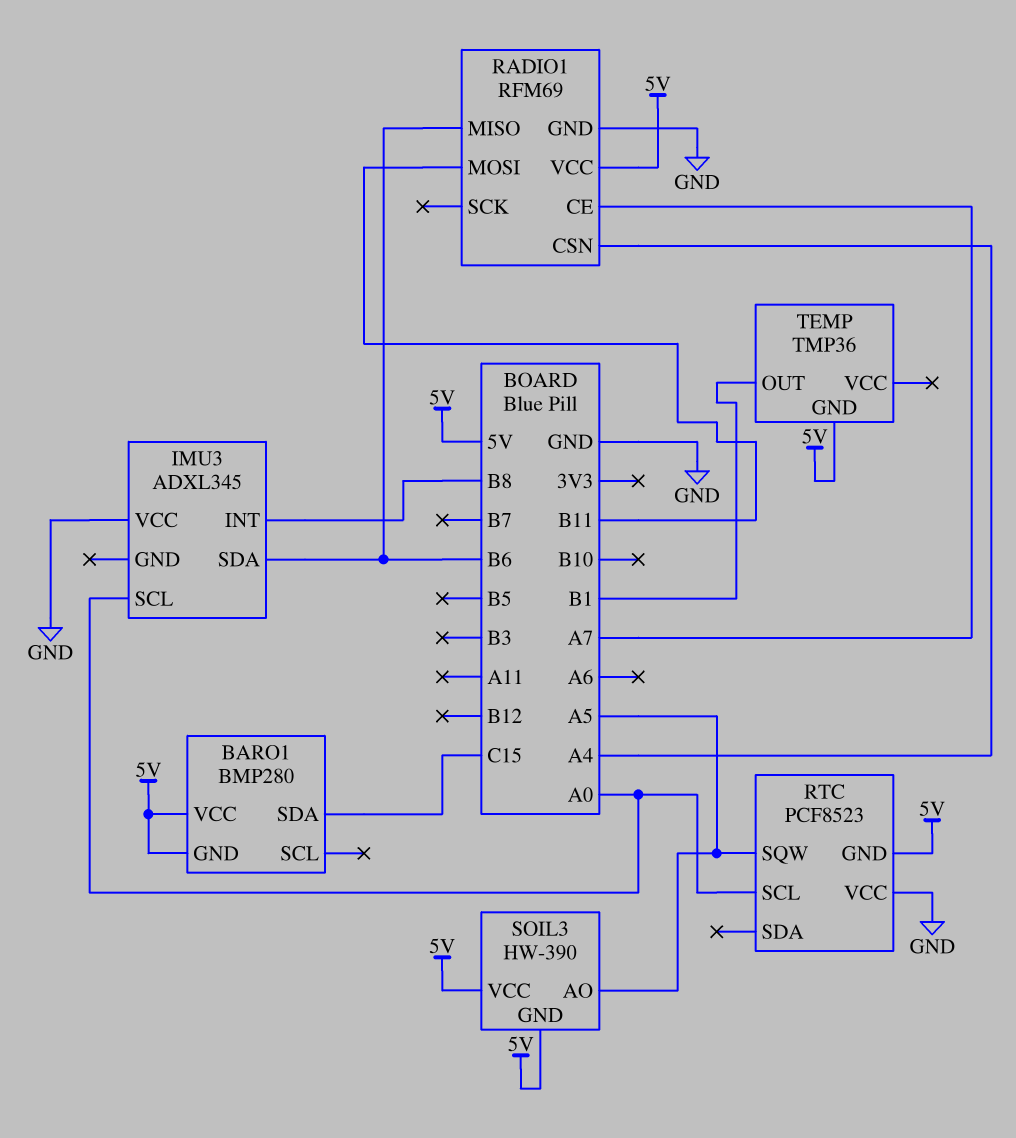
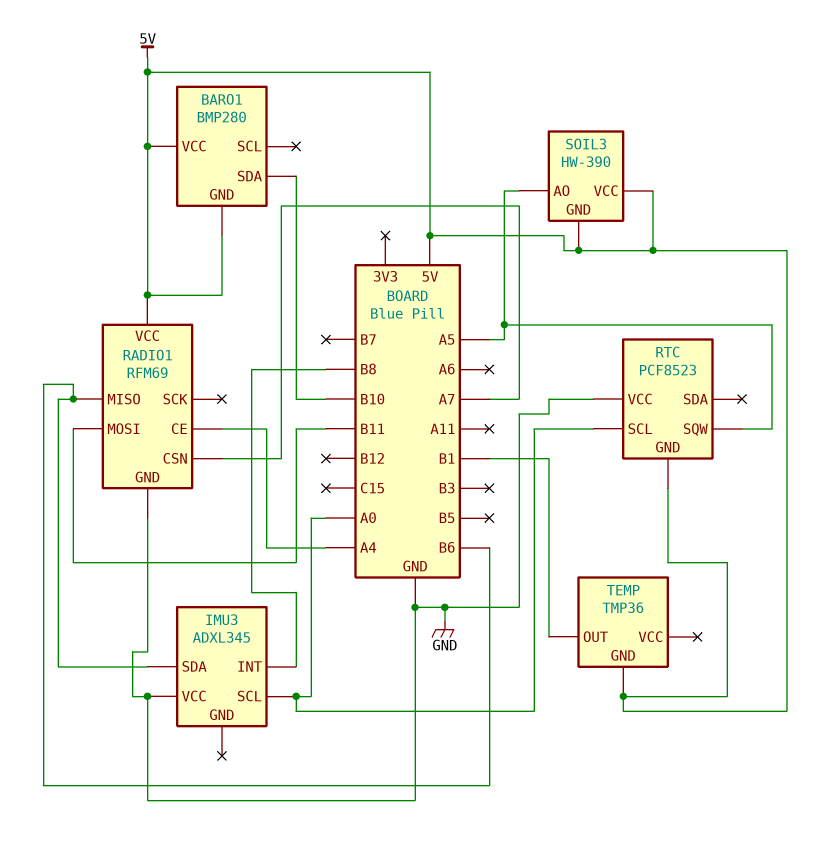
BARO1 pin SDA: C15 -> B10
RADIO1 pin CE: A7 -> A4
RADIO1 pin CSN: A4 -> A7

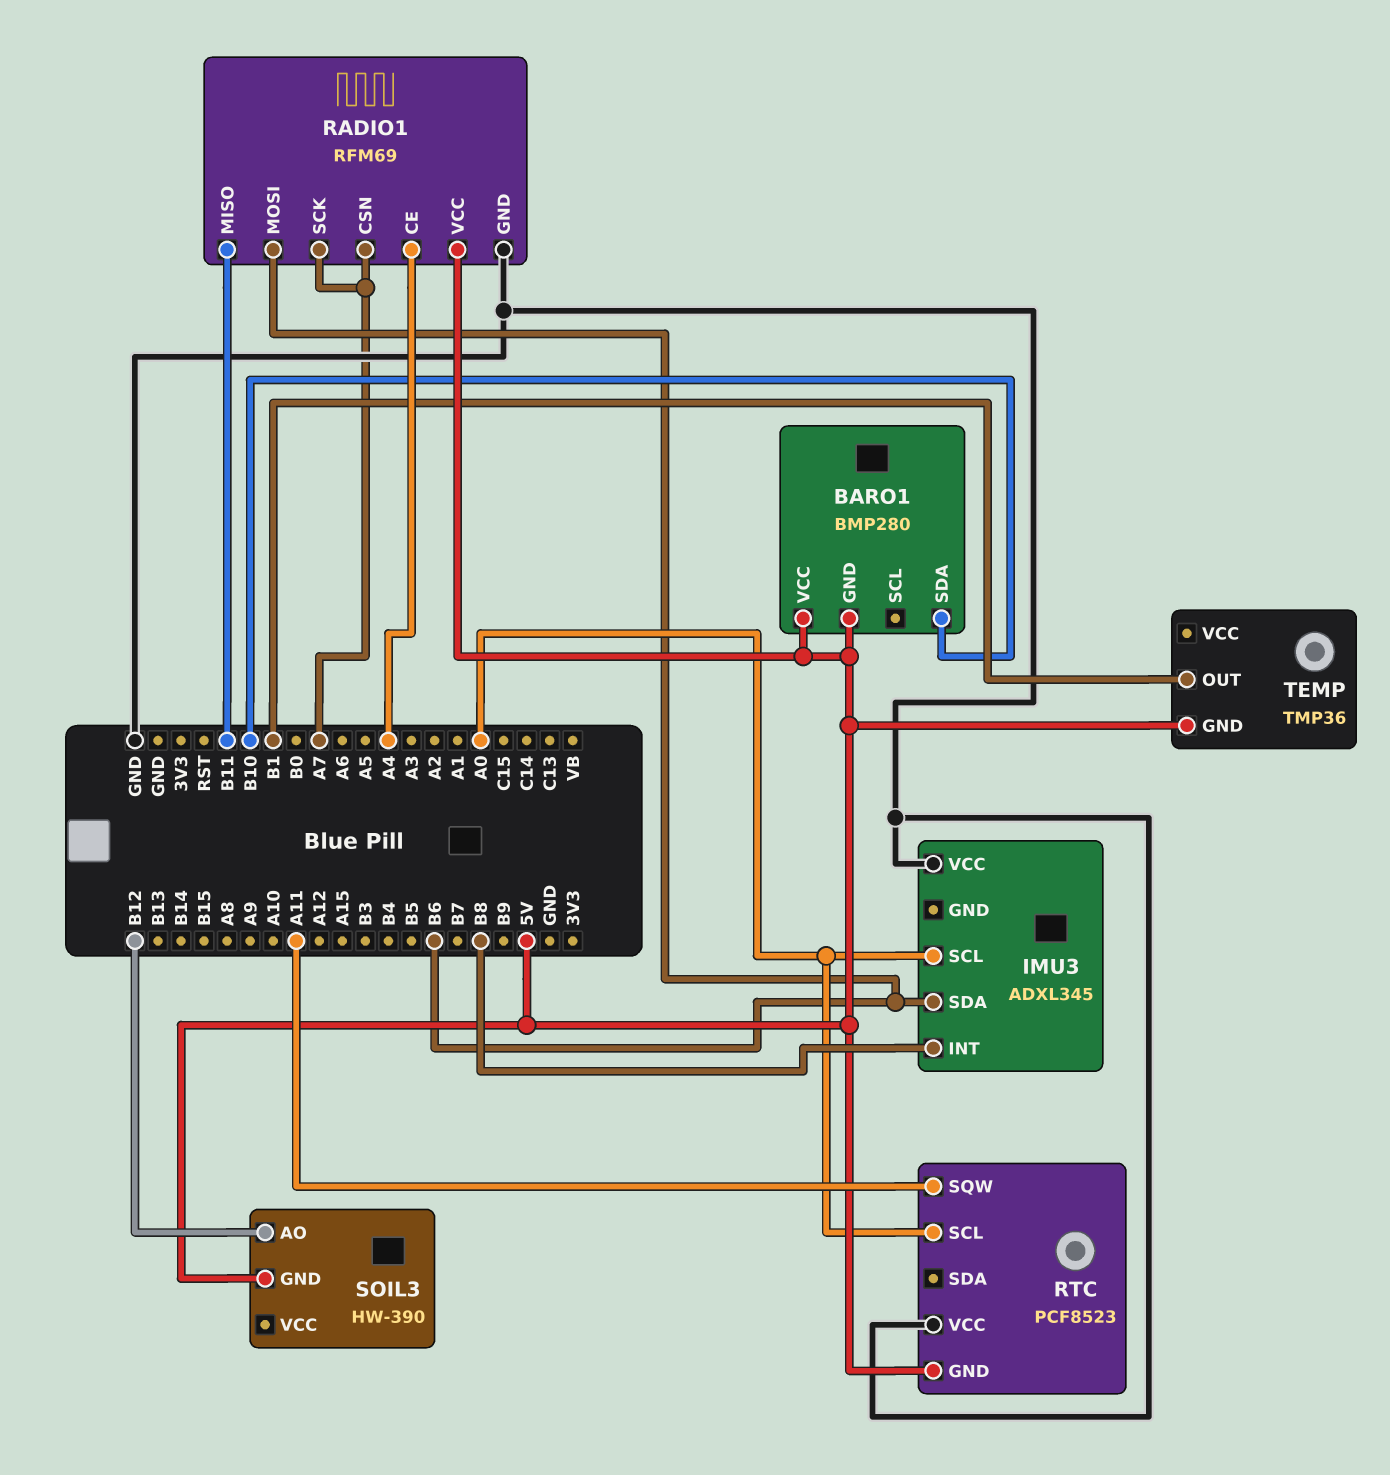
RADIO1 pin MISO: B6 -> B11
RADIO1 pin MOSI: B11 -> B6
RADIO1 pin SCK: none -> A7
RTC pin SQW: A5 -> A11
SOIL3 pin AO: A5 -> B12
SOIL3 pin VCC: 5V -> none

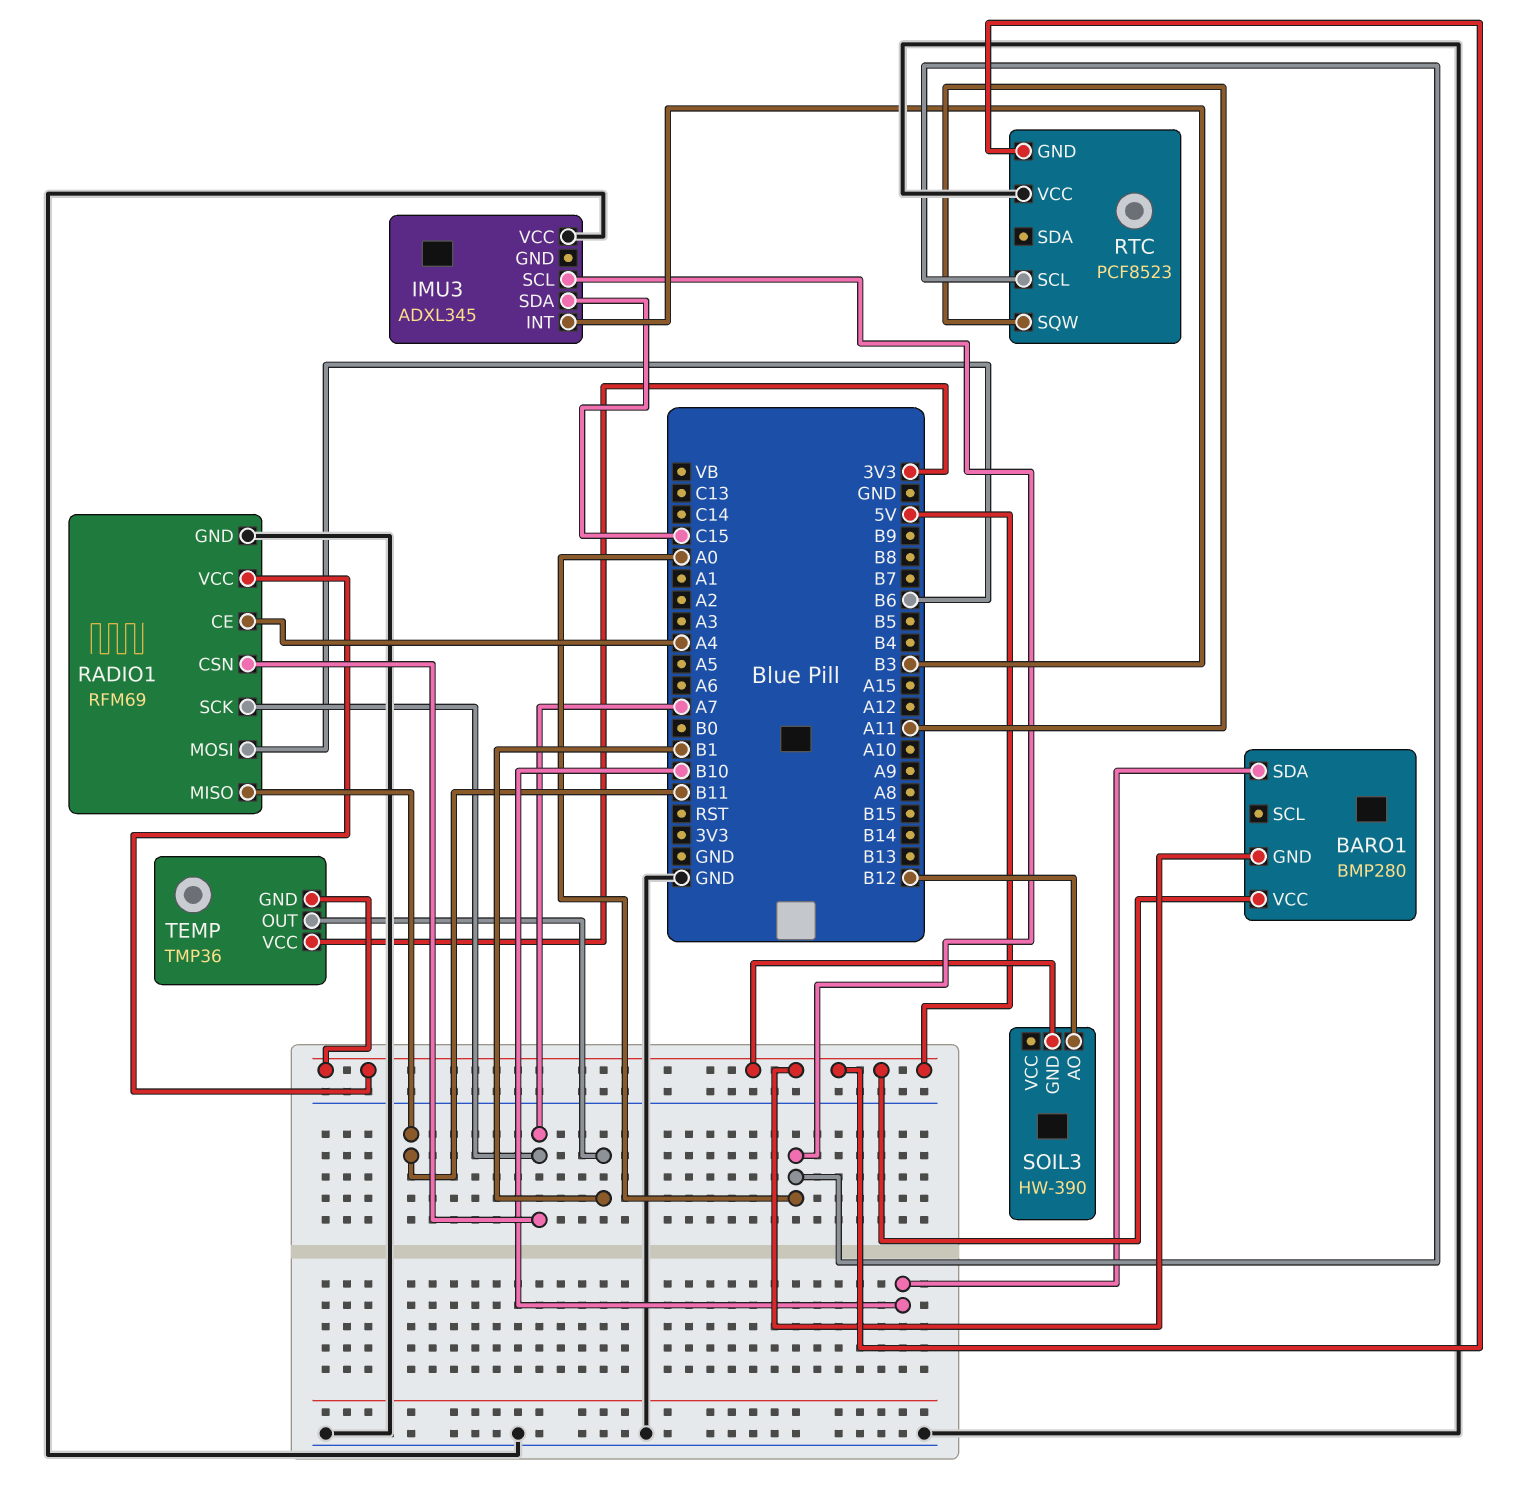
IMU3 pin INT: B8 -> B3
IMU3 pin SDA: B6 -> C15
TEMP pin VCC: none -> 3V3

